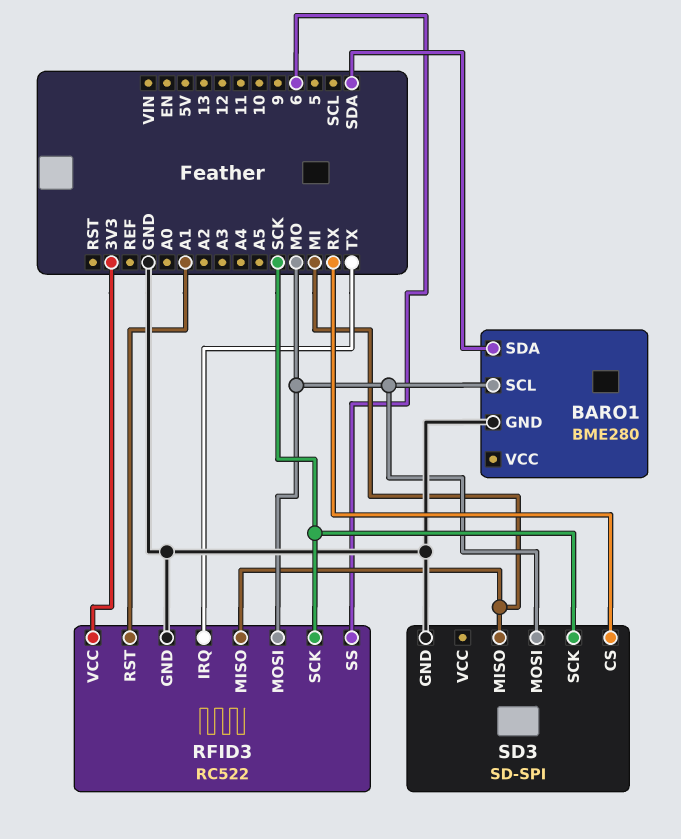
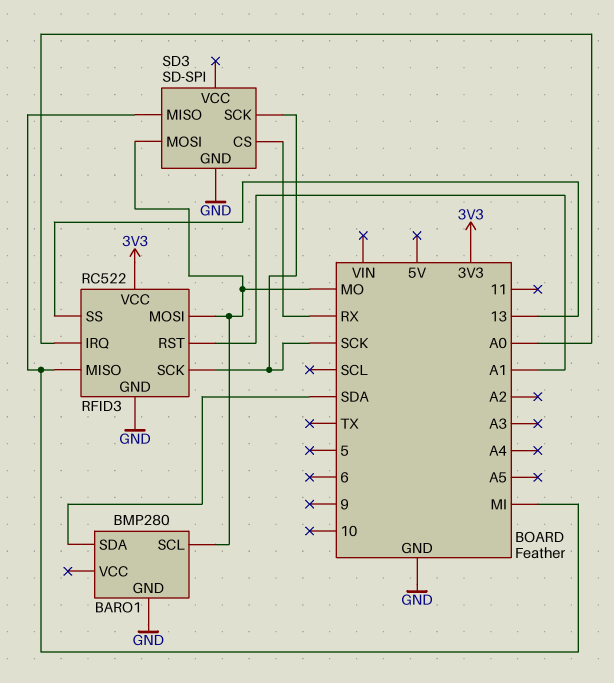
BARO1: BME280 -> BMP280
RFID3 pin IRQ: TX -> A0
RFID3 pin SS: 6 -> 13

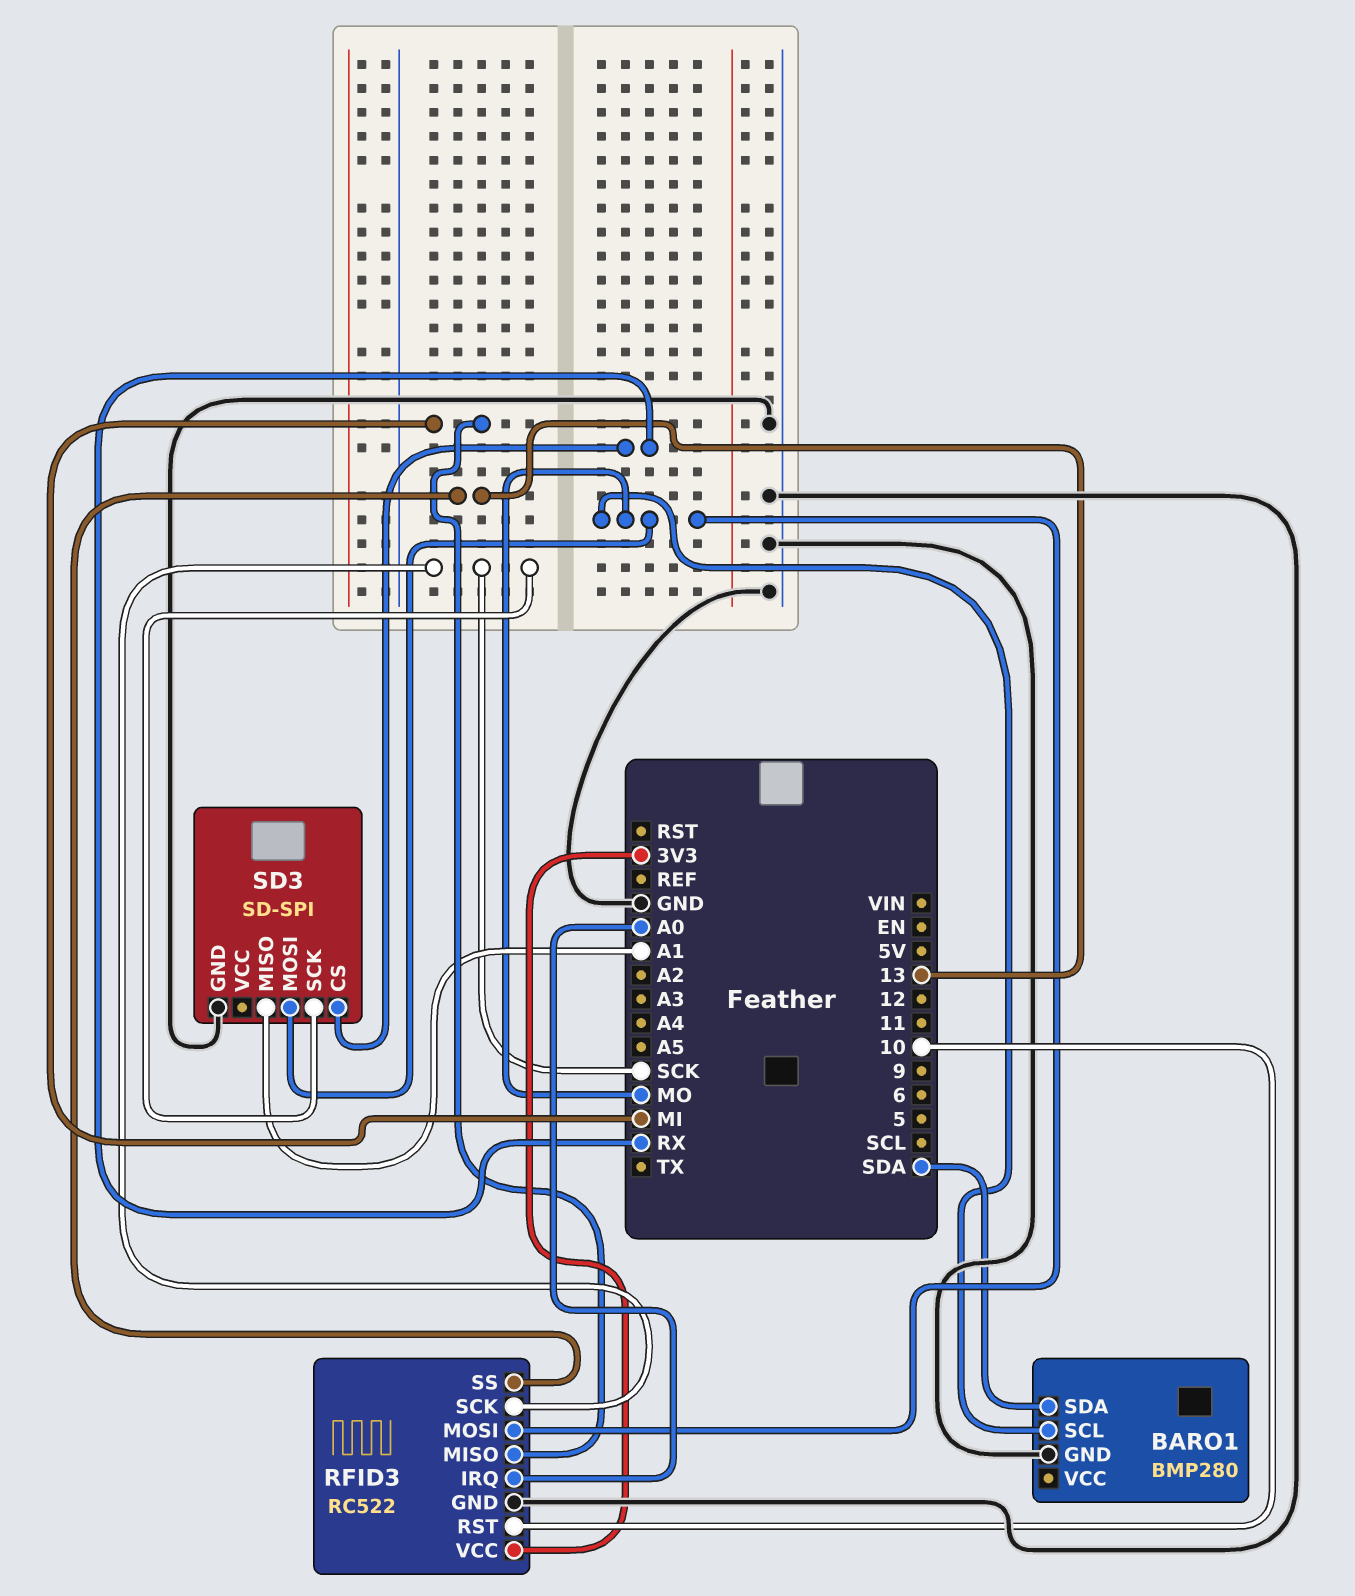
RFID3 pin RST: A1 -> 10
SD3 pin MISO: MI -> A1

